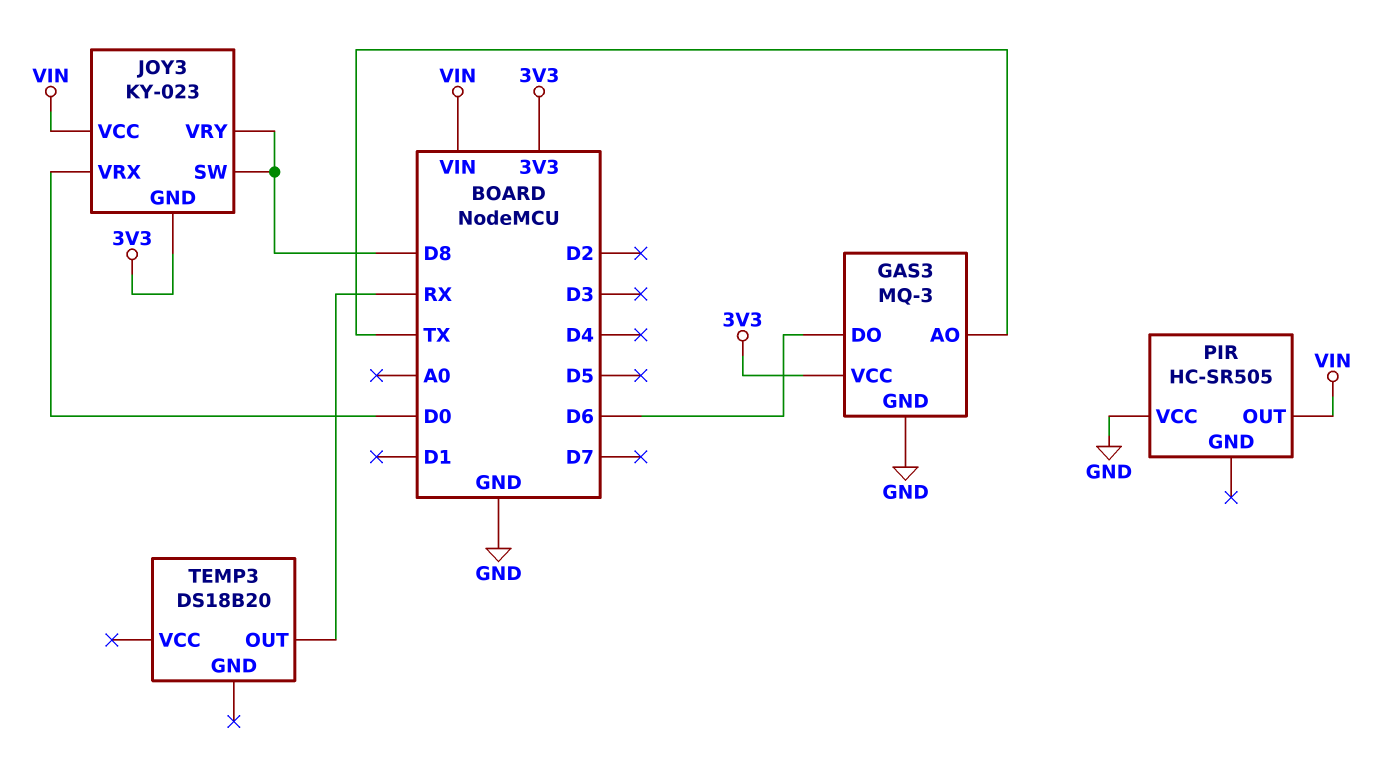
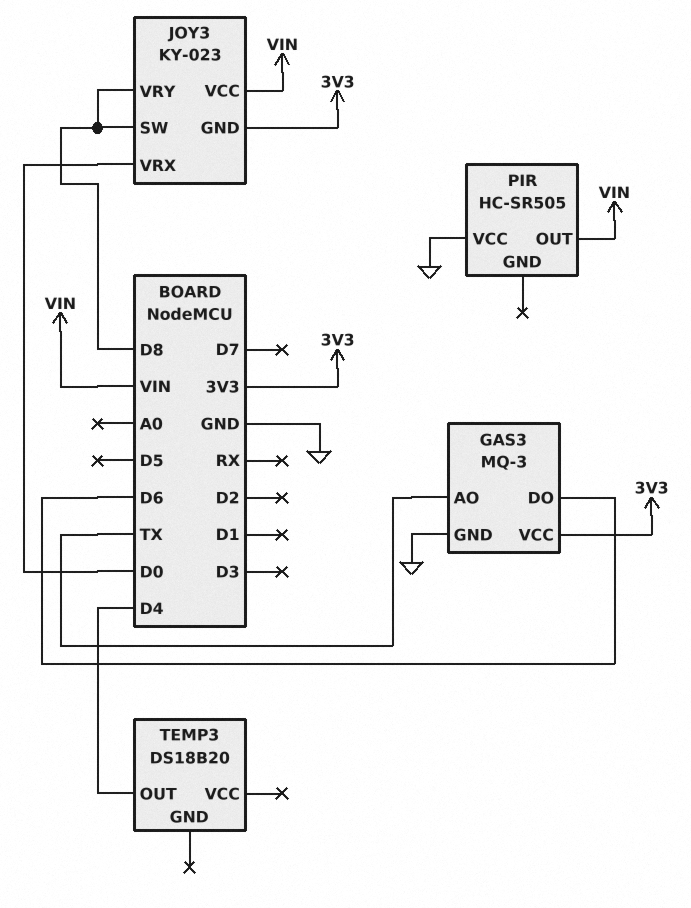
TEMP3 pin OUT: RX -> D4

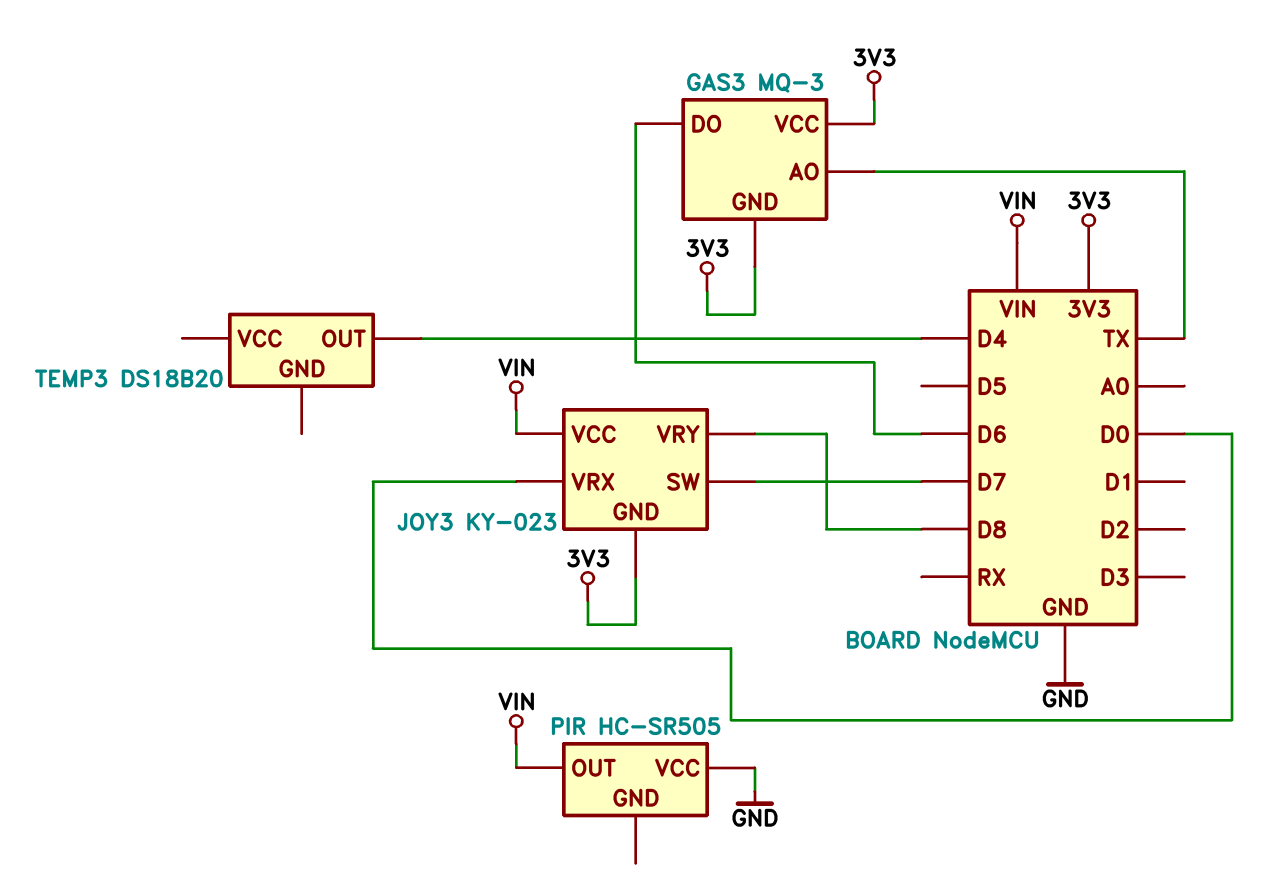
GAS3 pin GND: GND -> 3V3
JOY3 pin SW: D8 -> D7

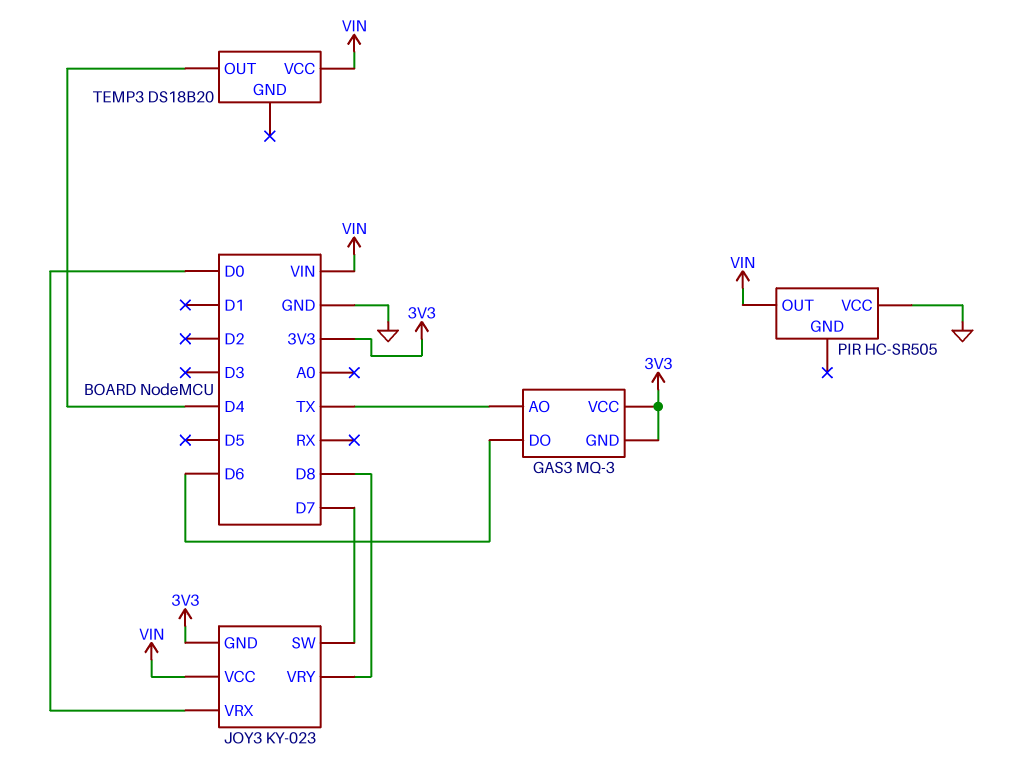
TEMP3 pin VCC: none -> VIN

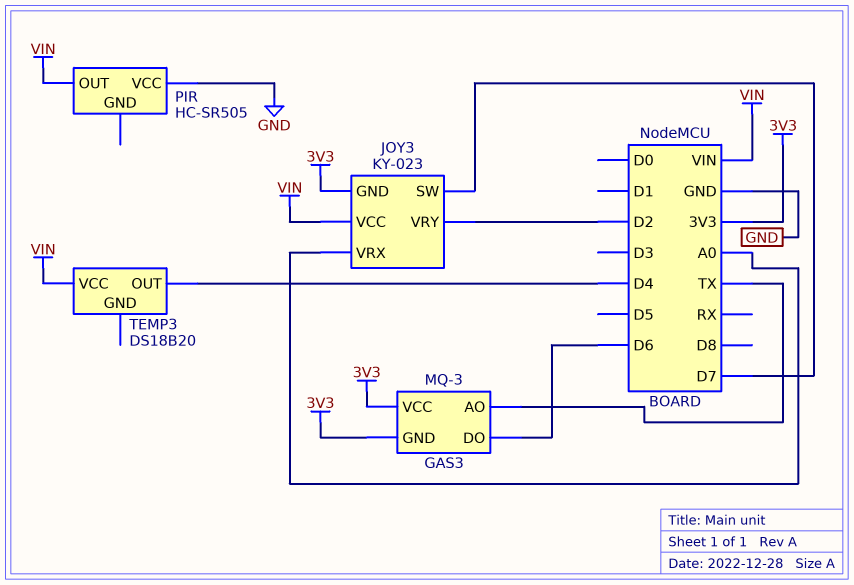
JOY3 pin VRX: D0 -> A0
JOY3 pin VRY: D8 -> D2

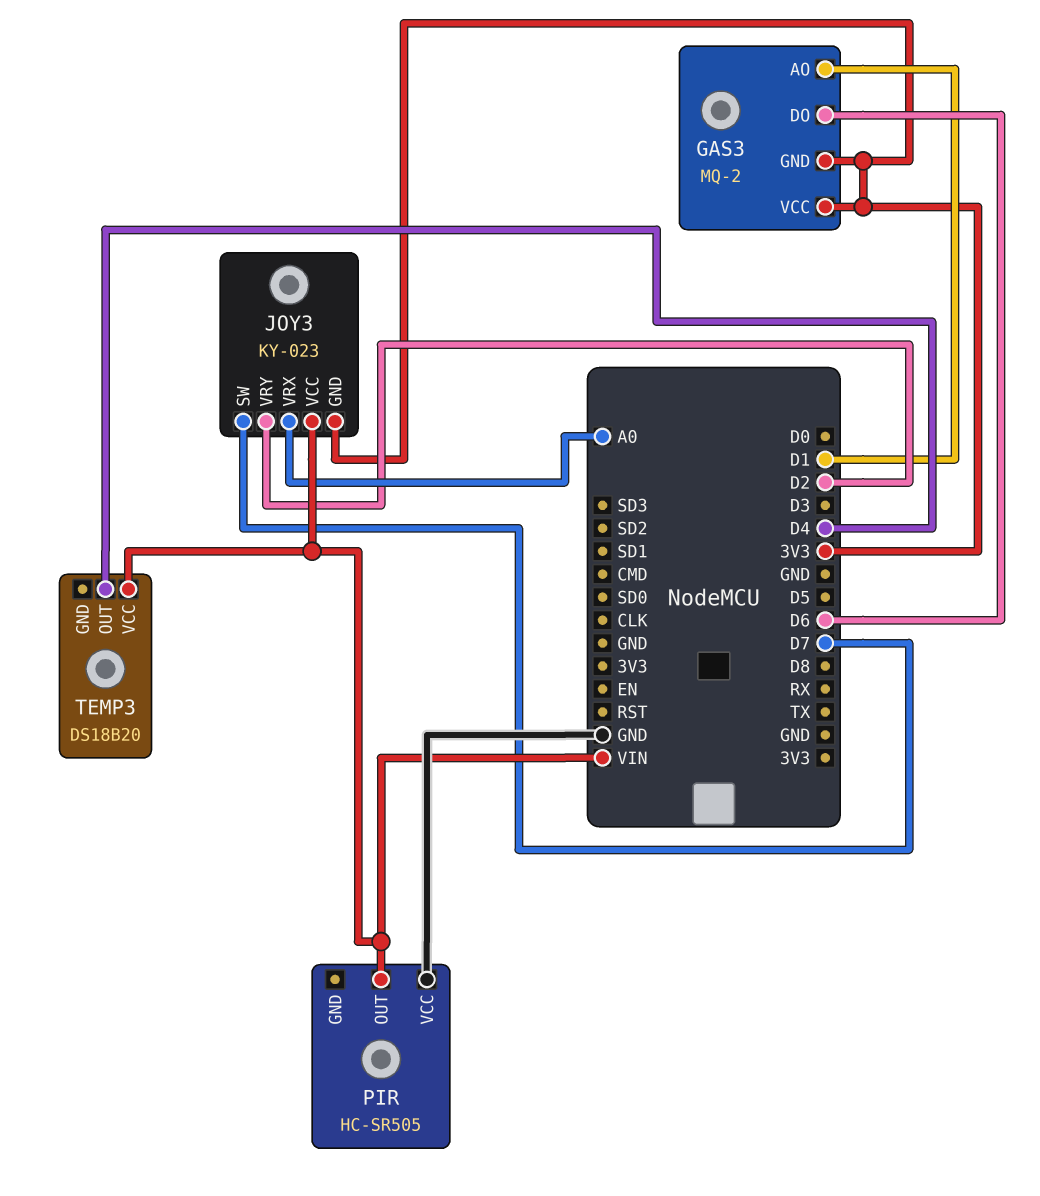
GAS3: MQ-3 -> MQ-2
GAS3 pin AO: TX -> D1

